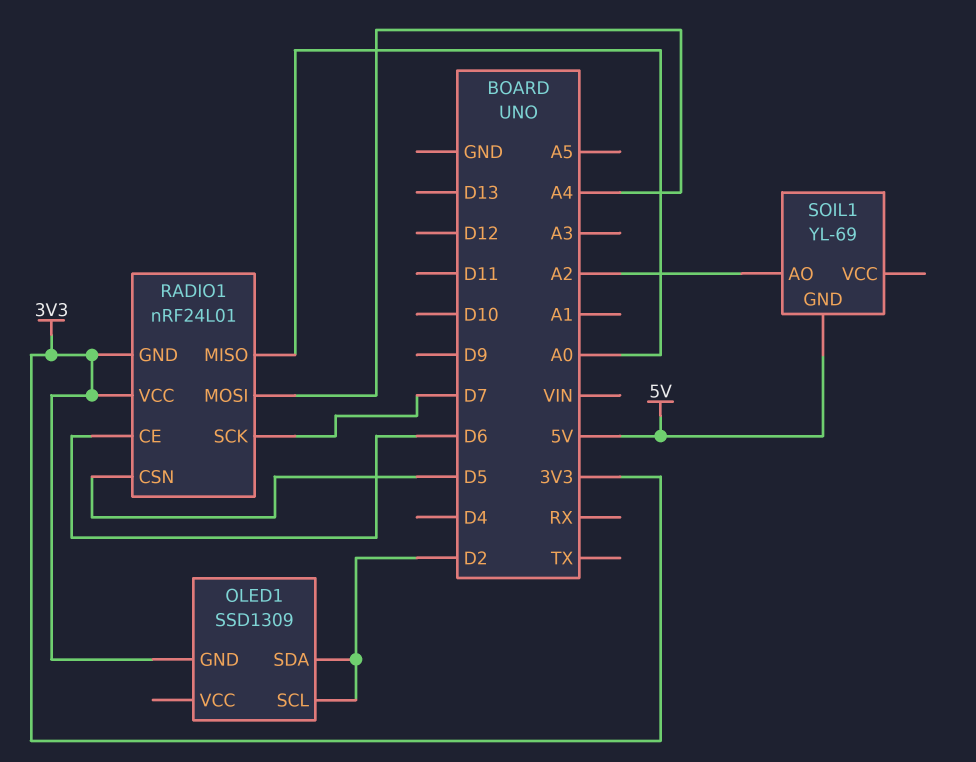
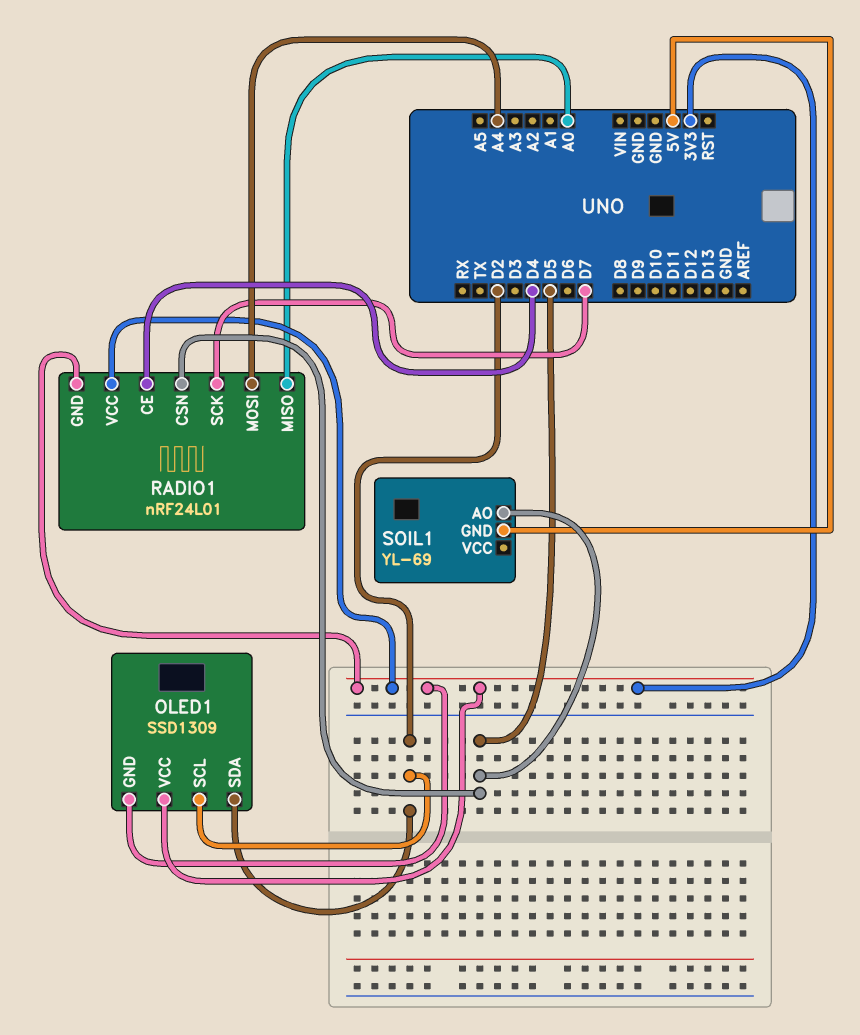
OLED1 pin VCC: none -> 3V3
RADIO1 pin CE: D6 -> D4
SOIL1 pin AO: A2 -> D5

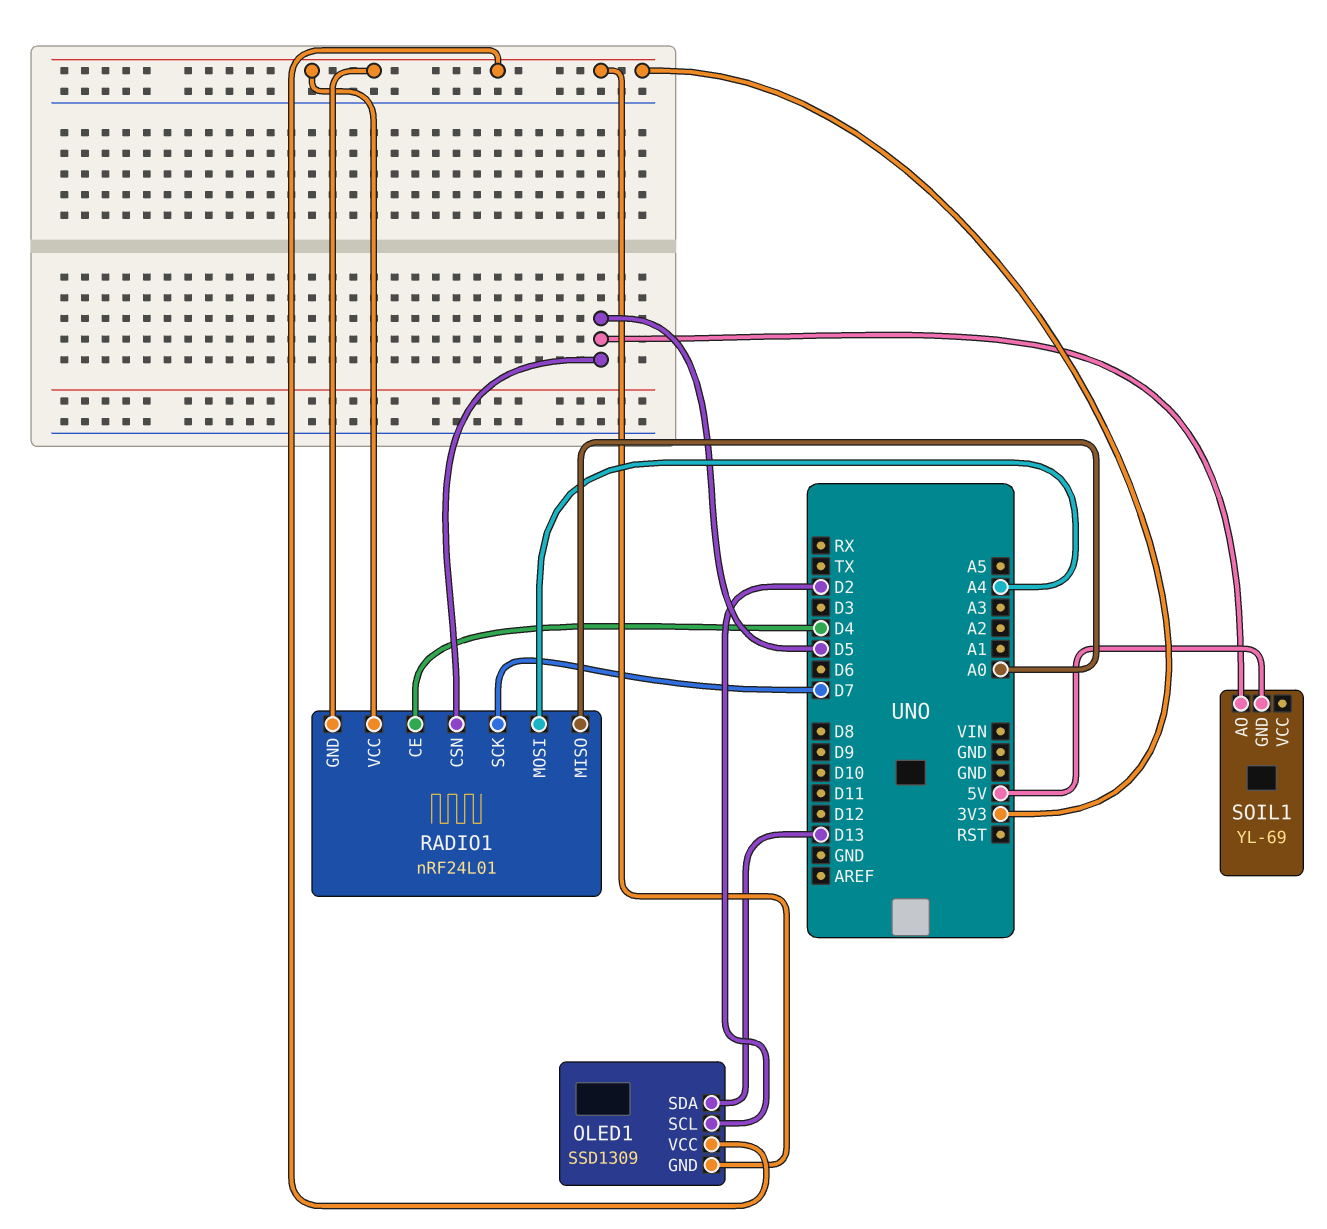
OLED1 pin SDA: D2 -> D13

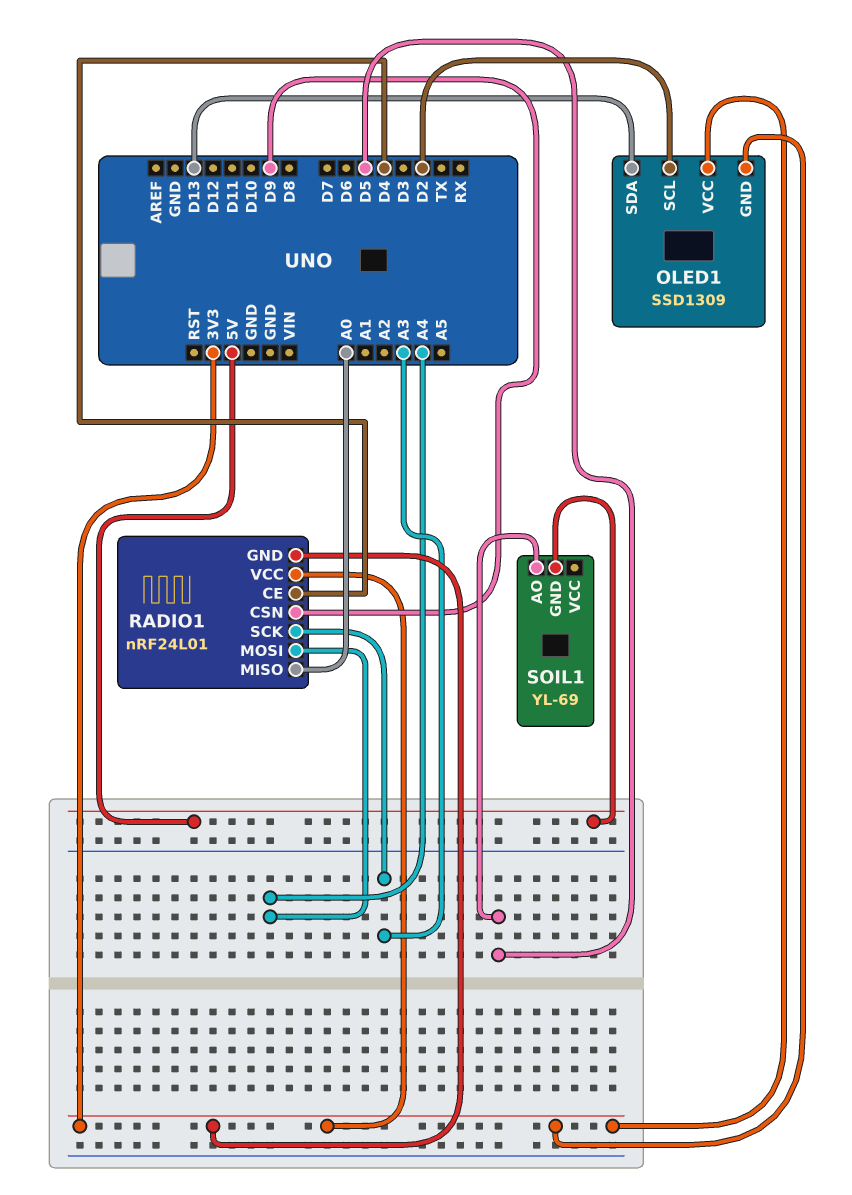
RADIO1 pin CSN: D5 -> D9
RADIO1 pin SCK: D7 -> A3

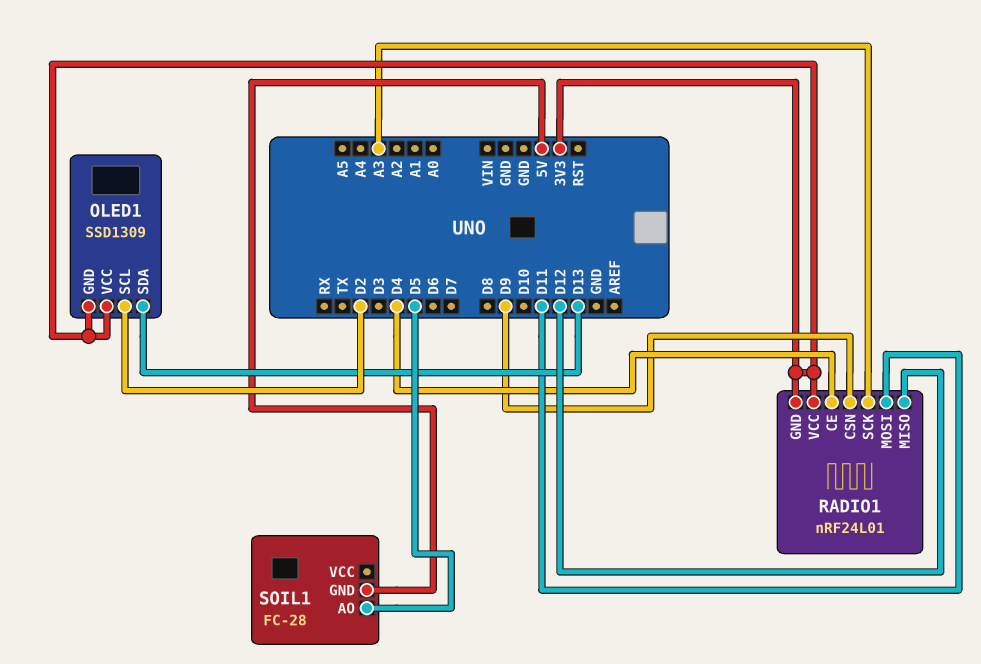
RADIO1 pin MISO: A0 -> D12
RADIO1 pin MOSI: A4 -> D11
SOIL1: YL-69 -> FC-28

